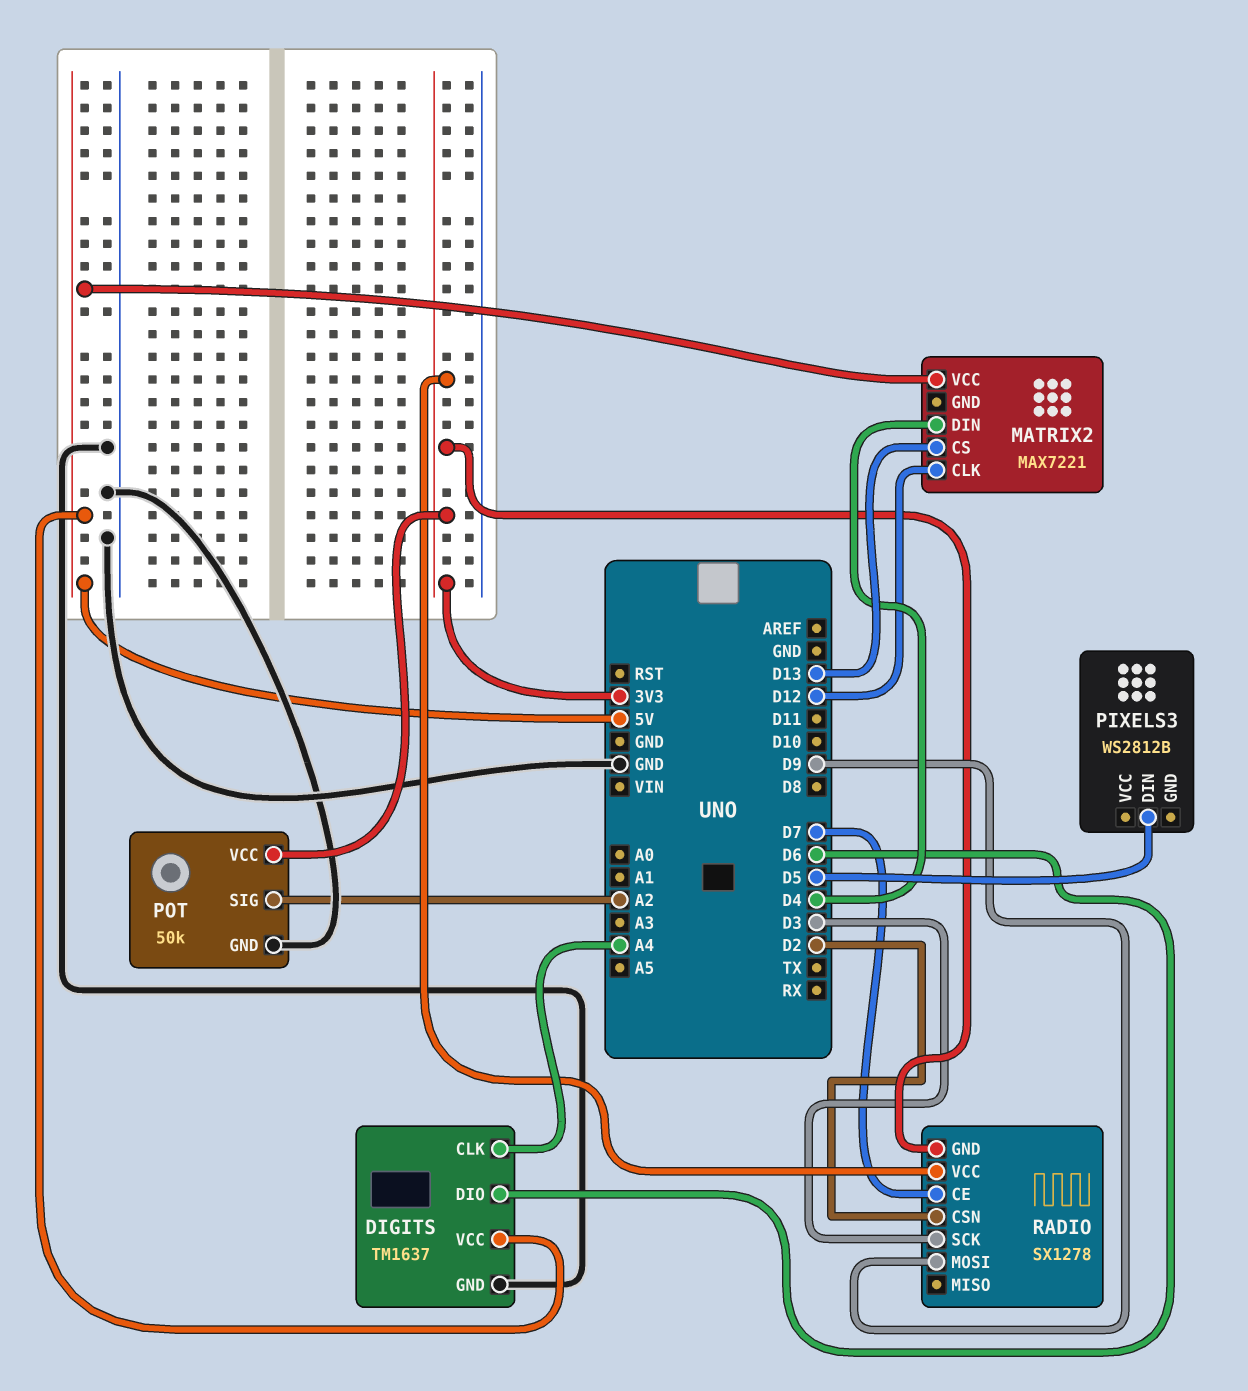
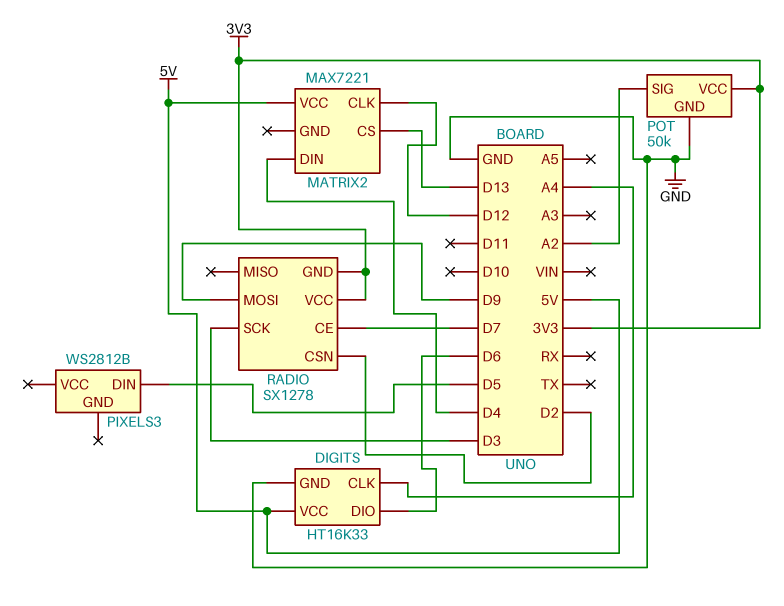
DIGITS: TM1637 -> HT16K33

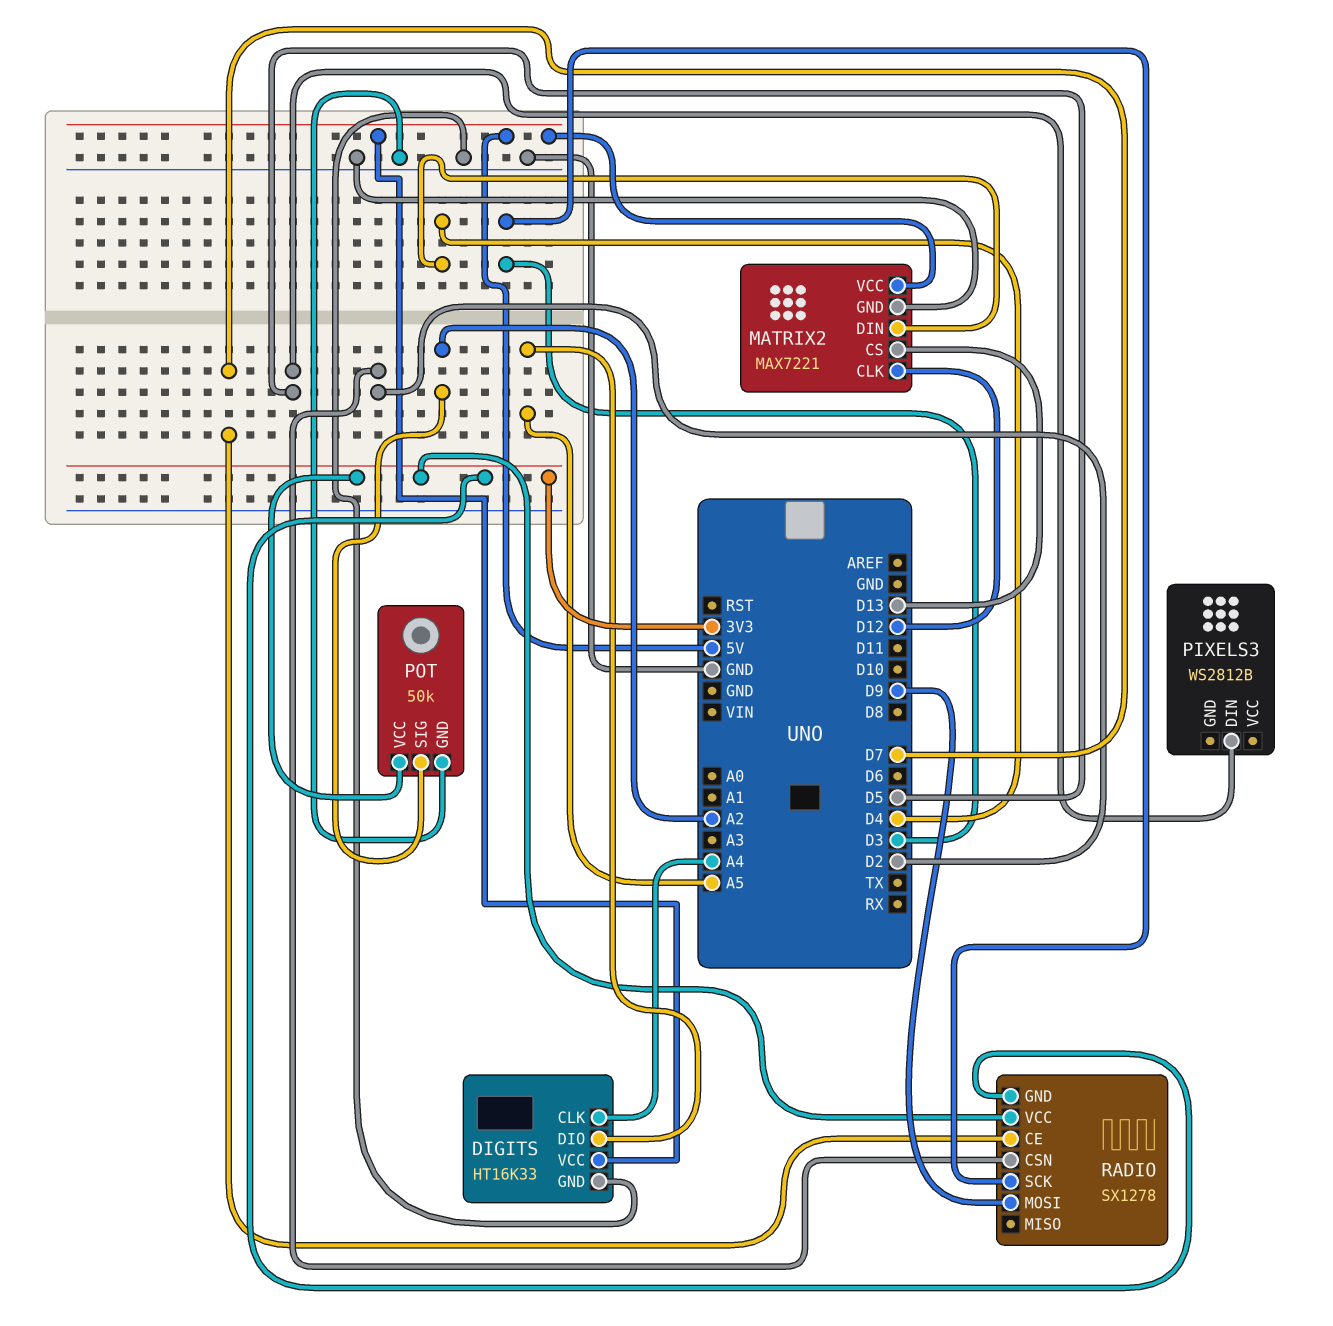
DIGITS pin DIO: D6 -> A5
MATRIX2 pin GND: none -> GND

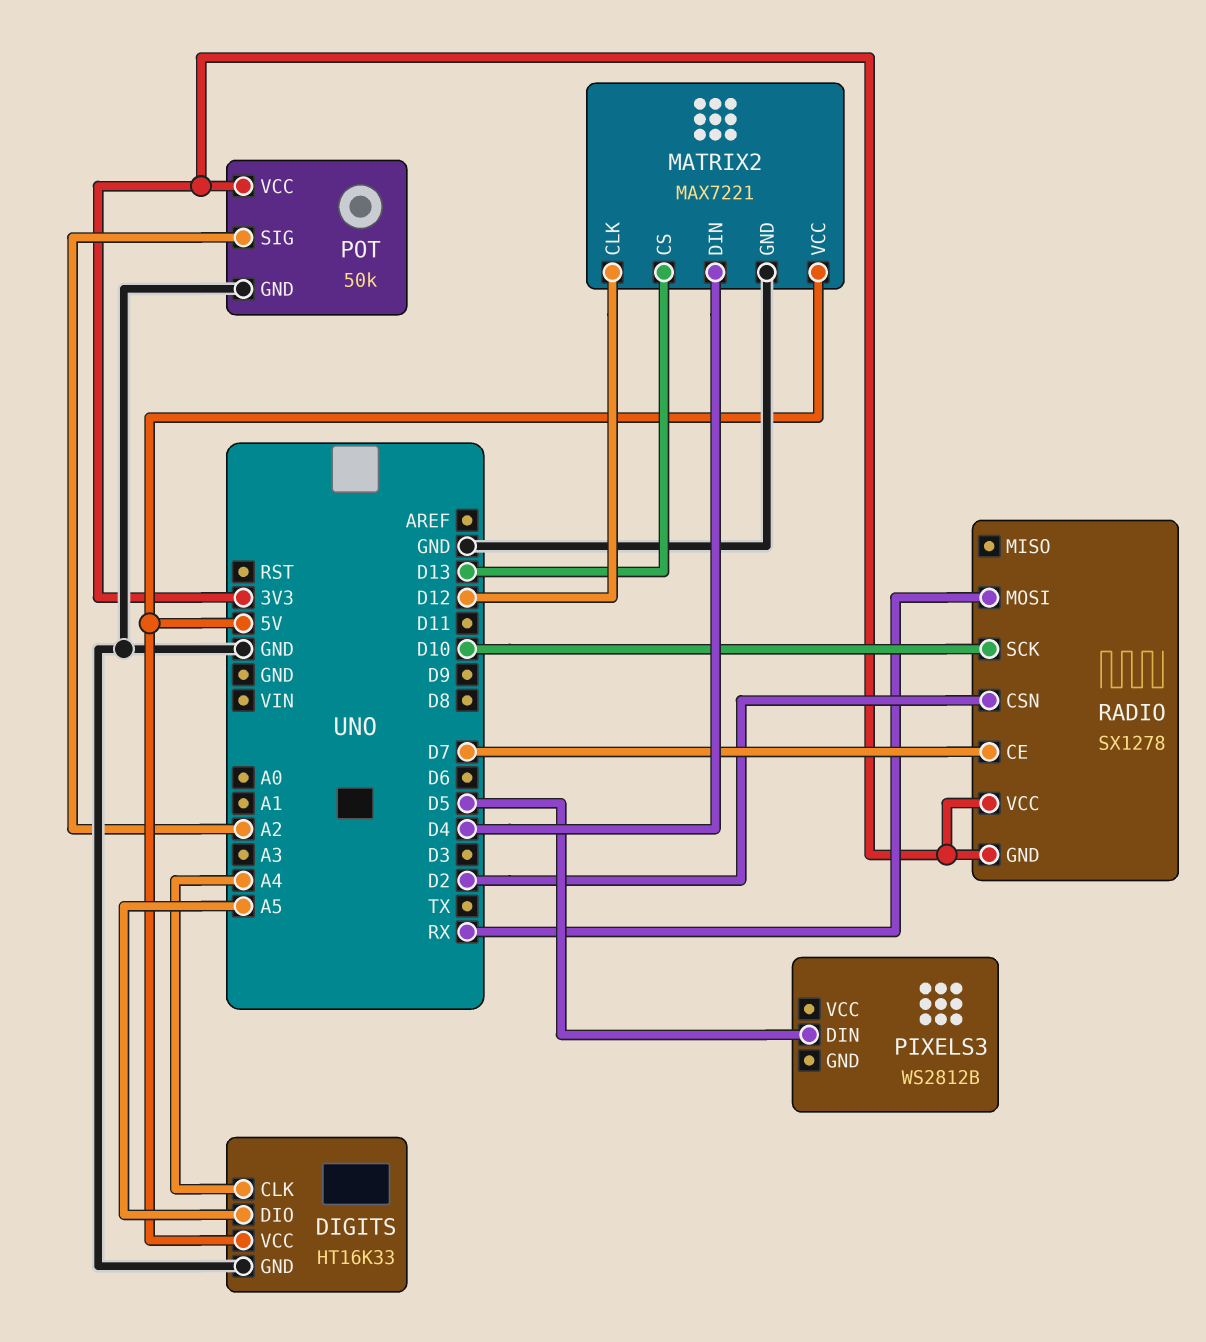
RADIO pin MOSI: D9 -> RX
RADIO pin SCK: D3 -> D10

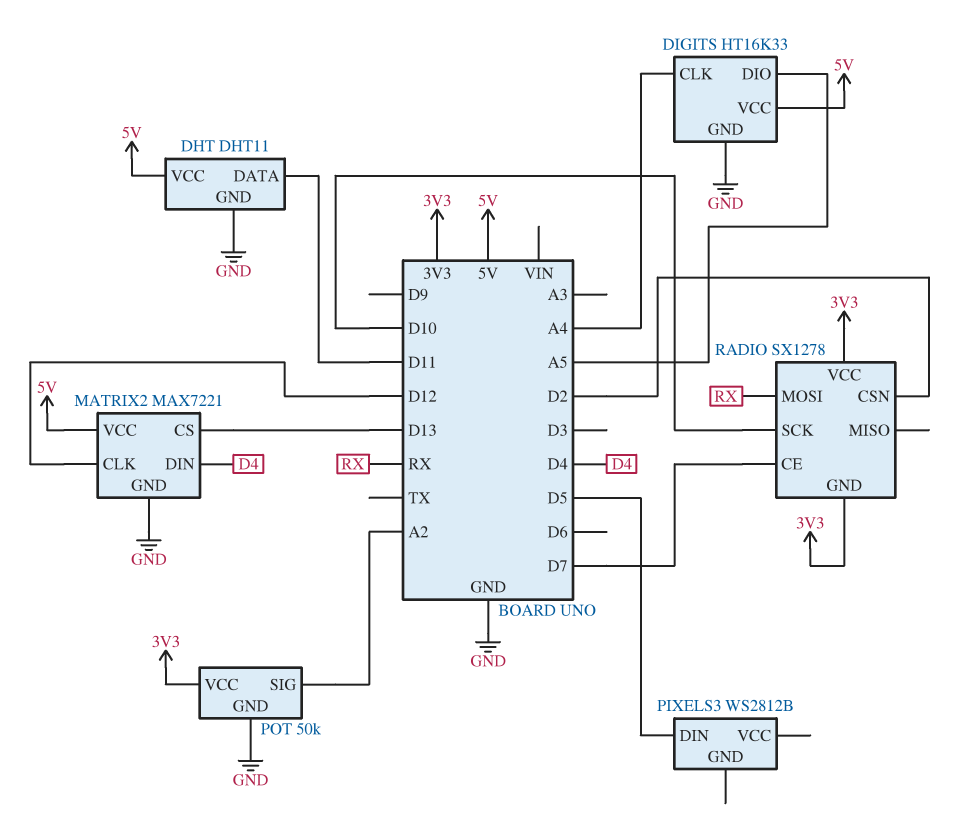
DHT: none -> DHT11
DHT pin DATA: none -> D11
DHT pin GND: none -> GND
DHT pin VCC: none -> 5V

